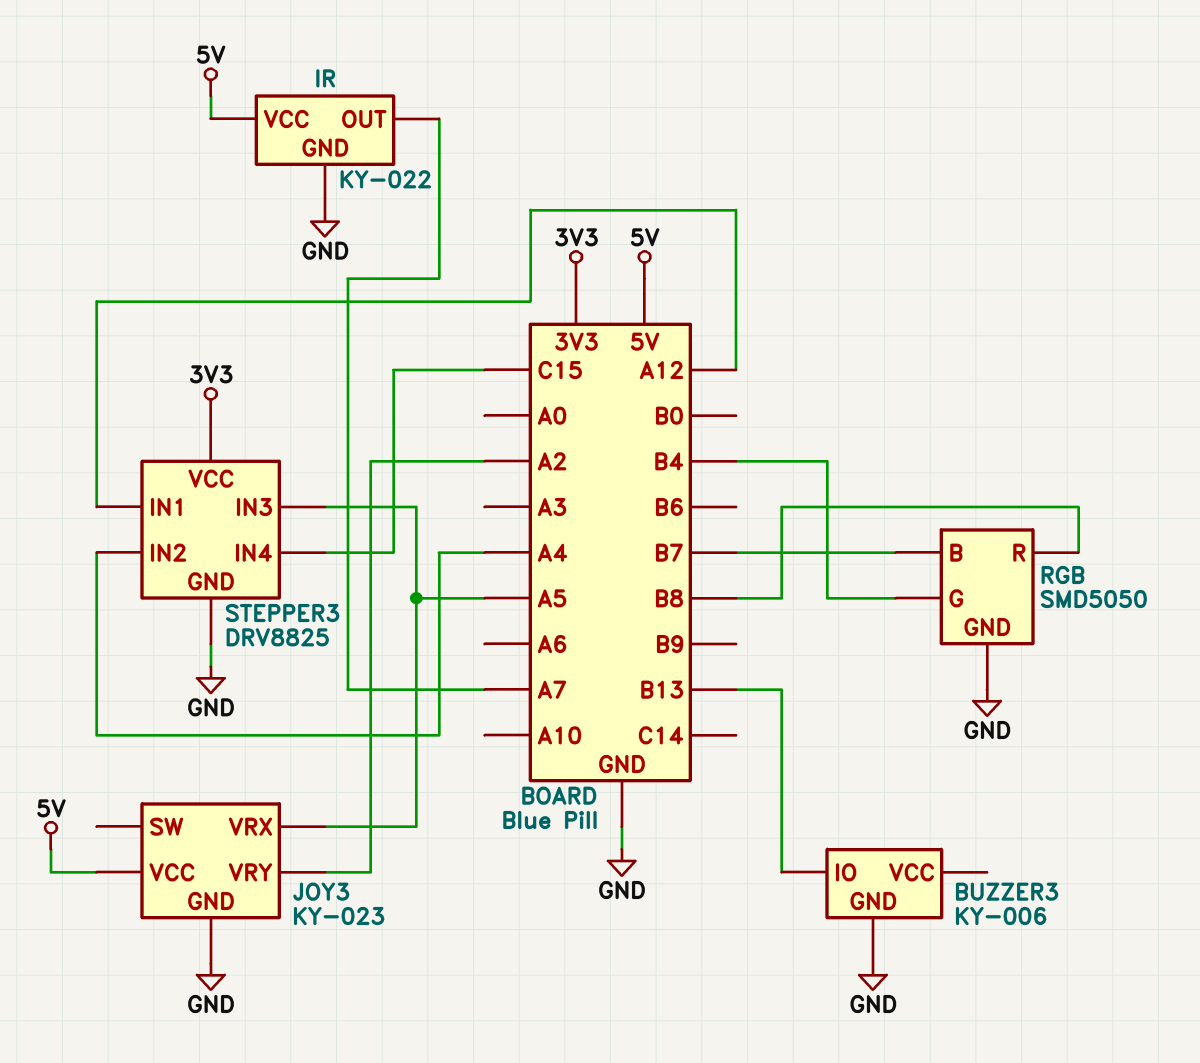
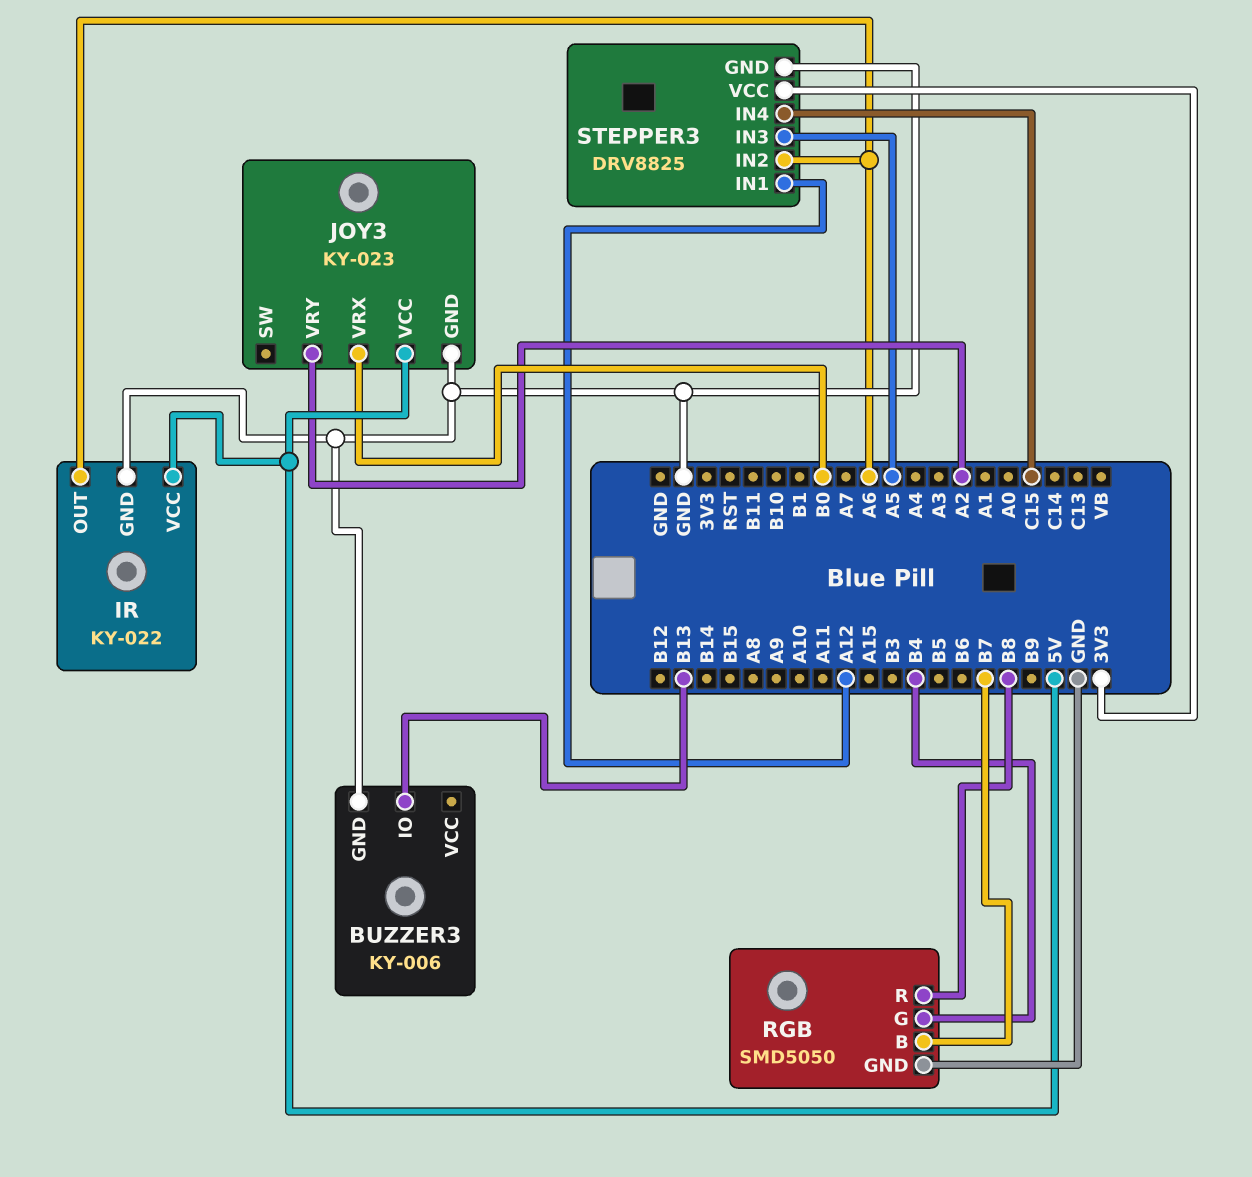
IR pin OUT: A7 -> A6
JOY3 pin VRX: A5 -> B0
STEPPER3 pin IN2: A4 -> A6

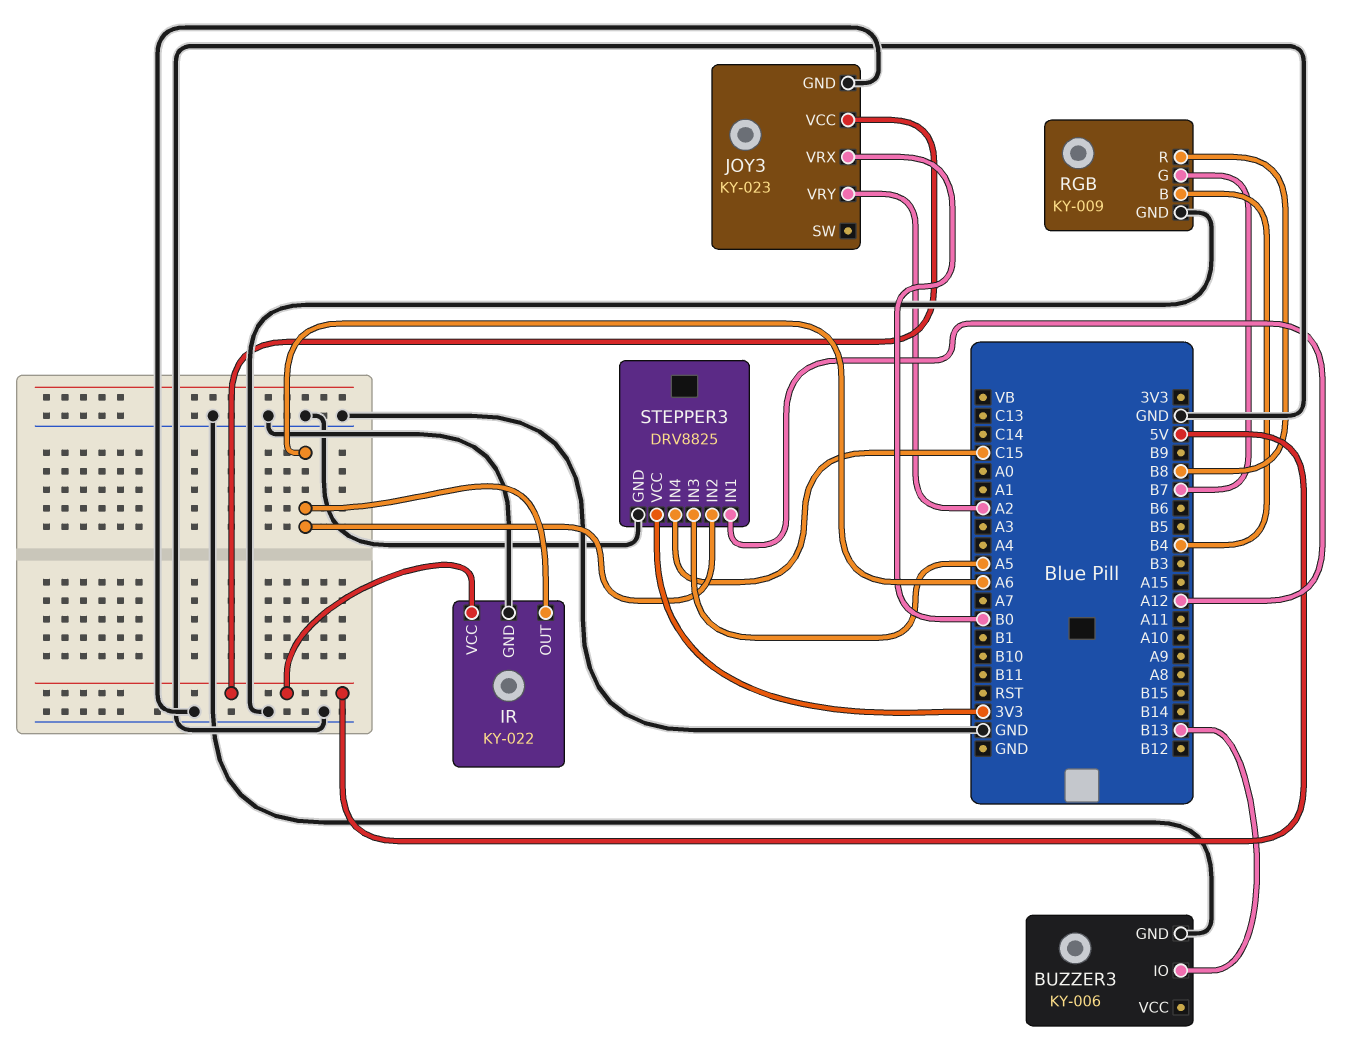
RGB: SMD5050 -> KY-009
RGB pin B: B7 -> B4
RGB pin G: B4 -> B7

